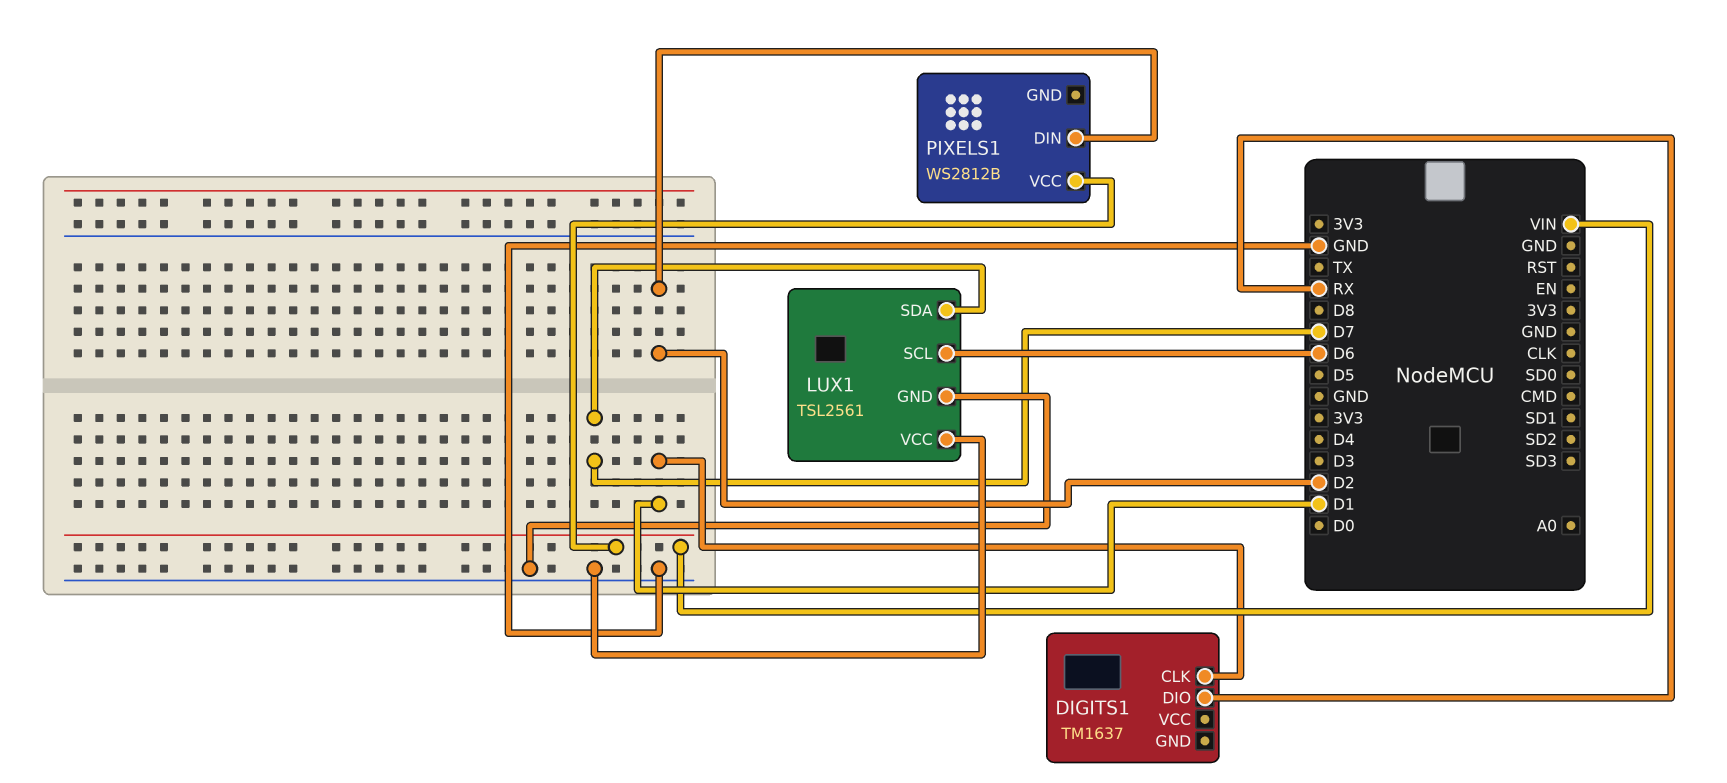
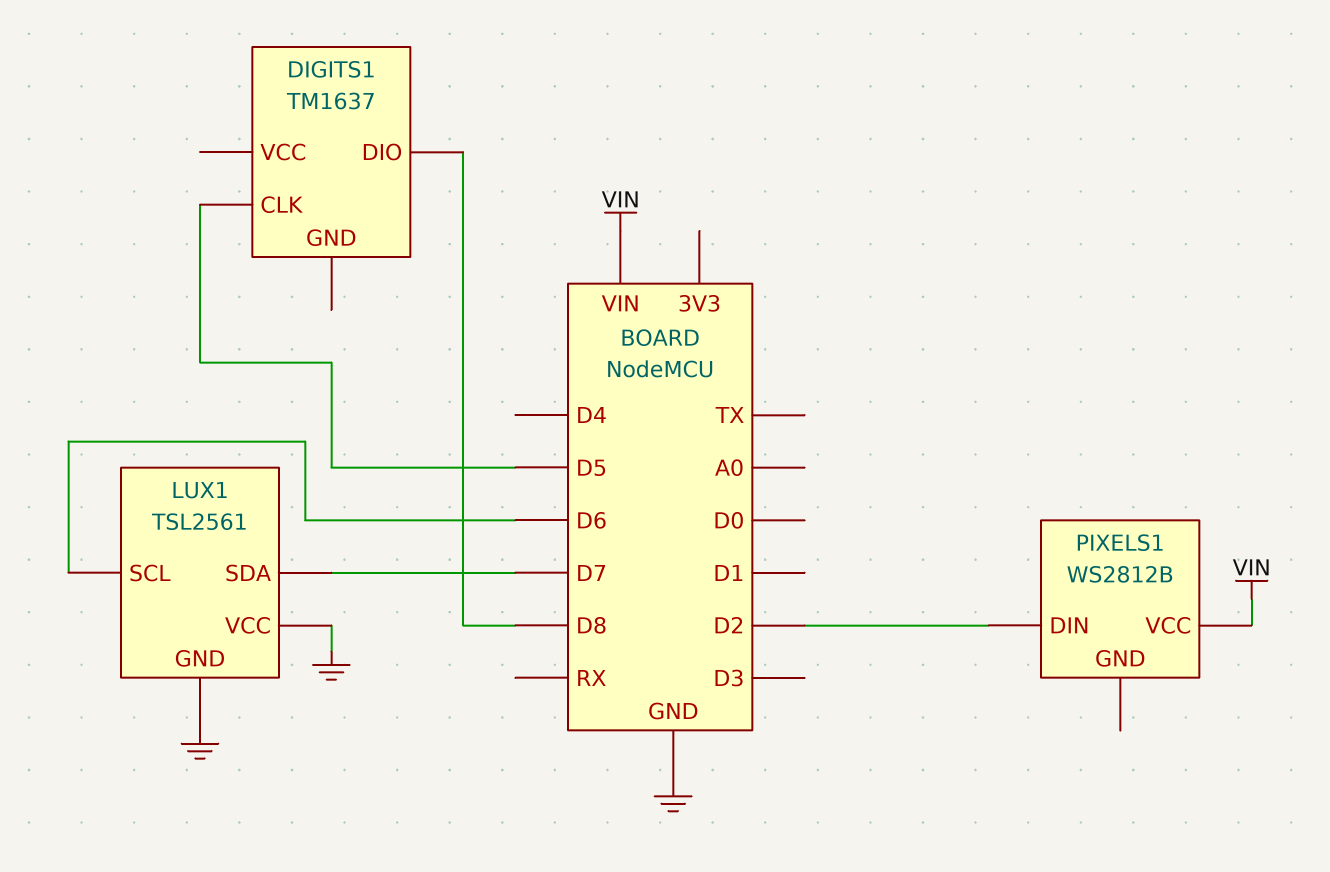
DIGITS1 pin CLK: D1 -> D5
DIGITS1 pin DIO: RX -> D8

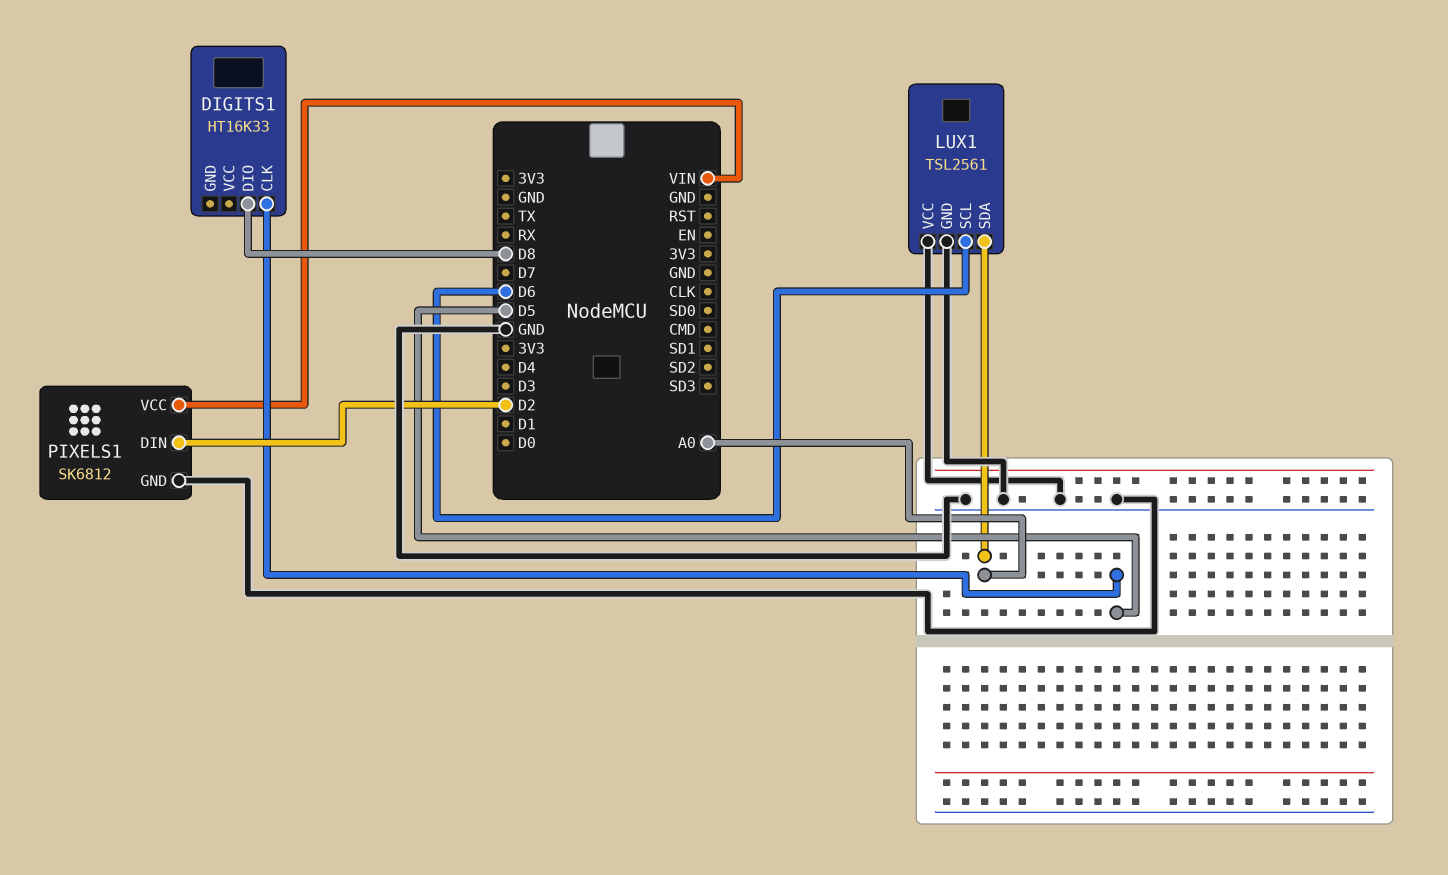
DIGITS1: TM1637 -> HT16K33
LUX1 pin SDA: D7 -> A0
PIXELS1: WS2812B -> SK6812
PIXELS1 pin GND: none -> GND

